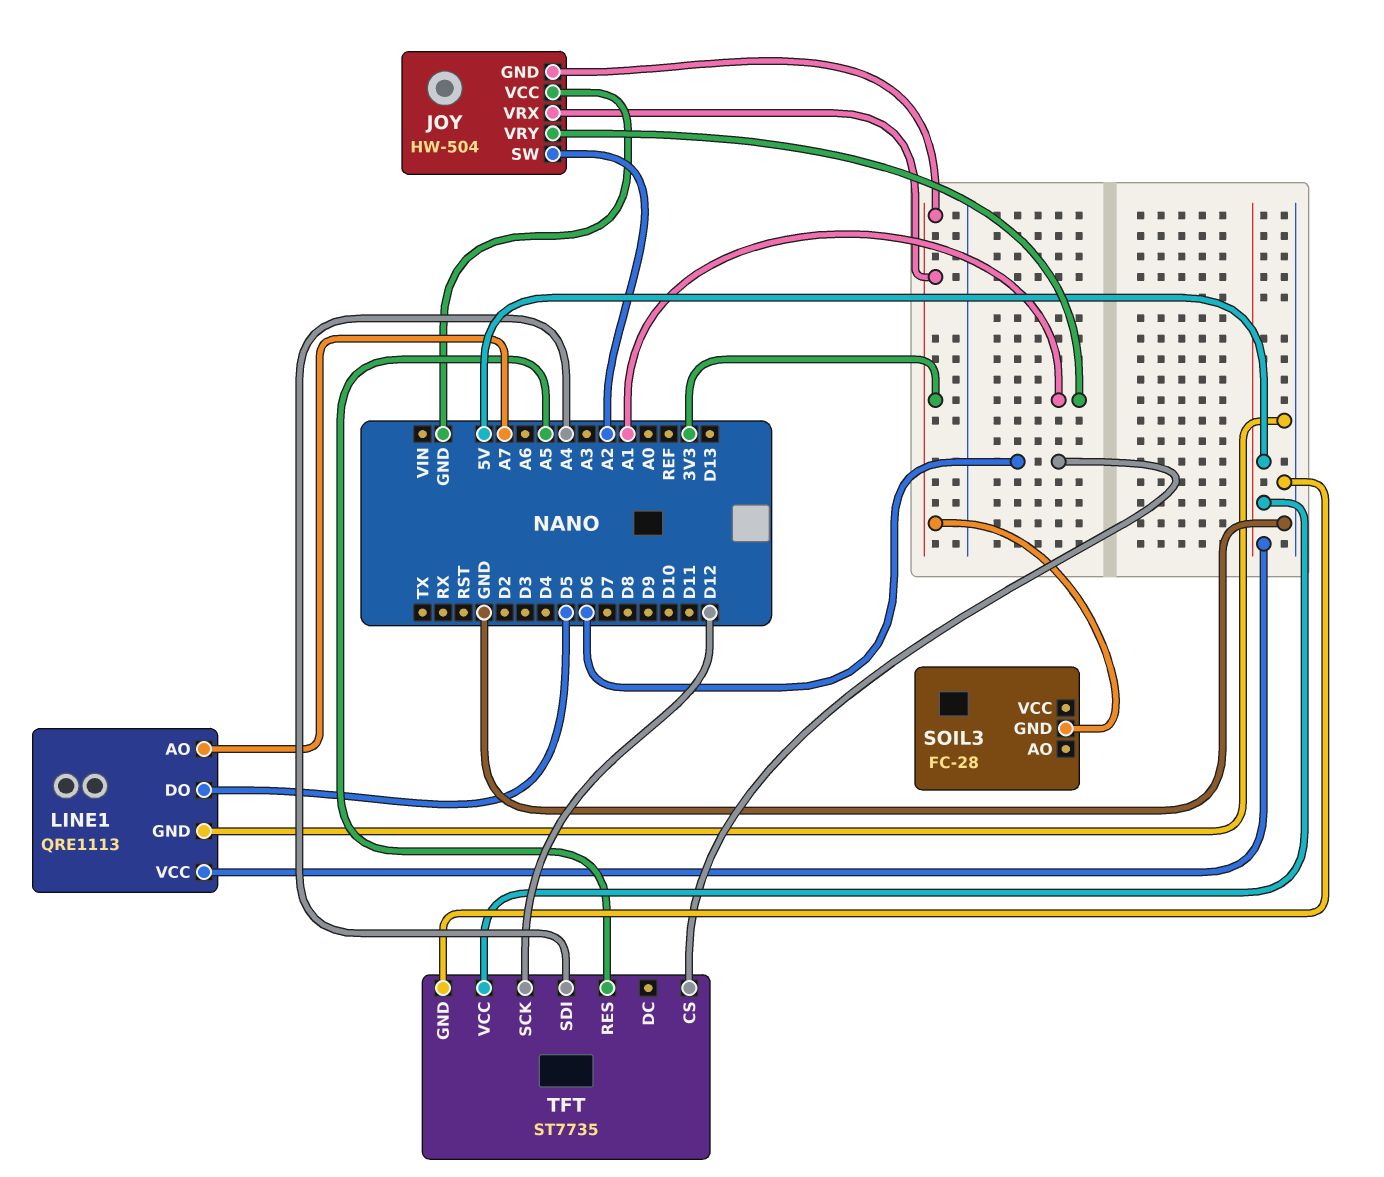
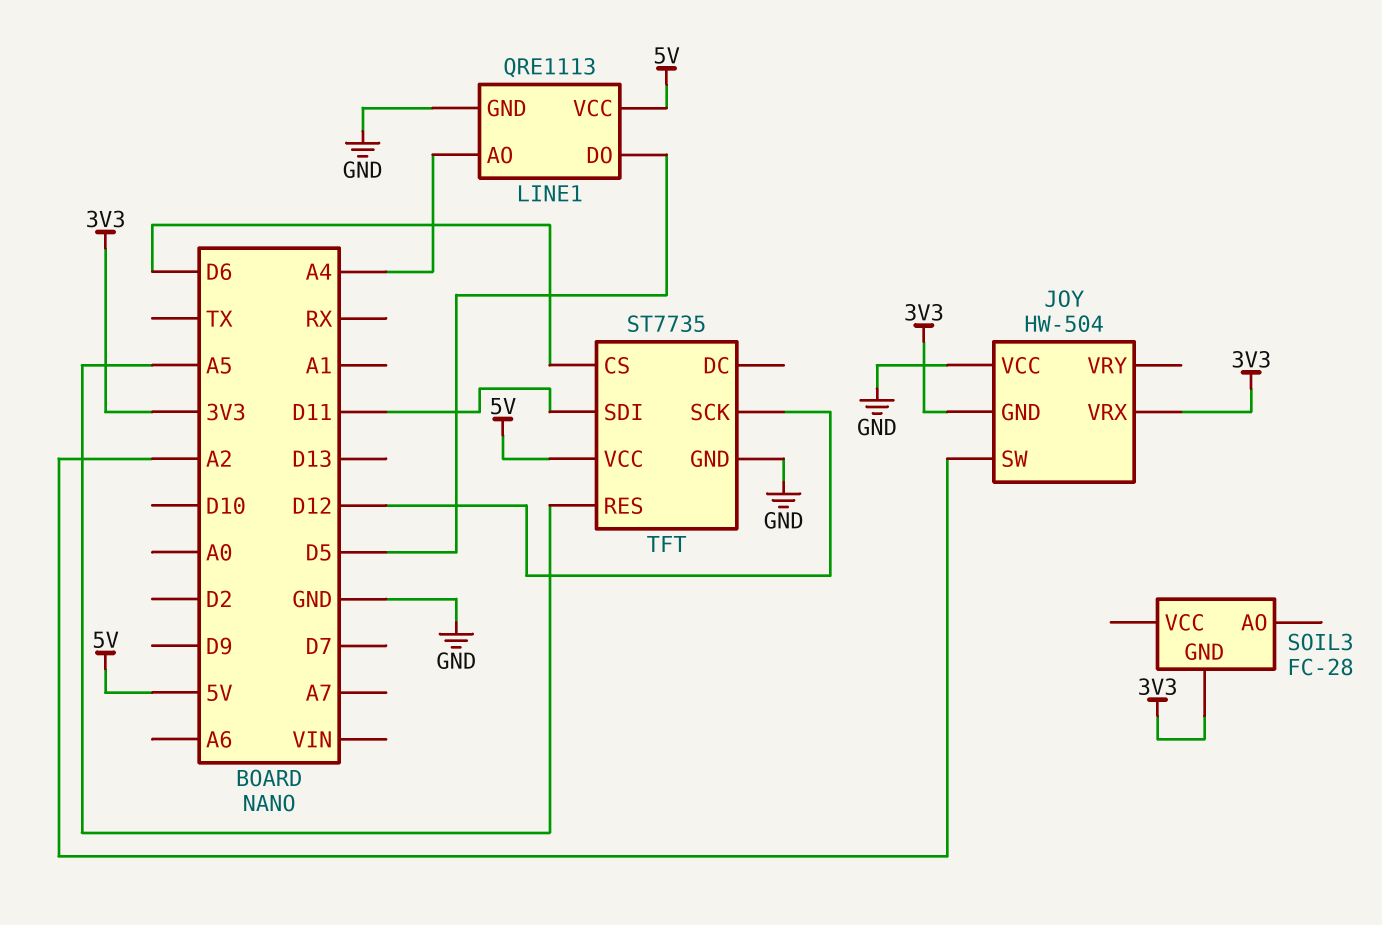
JOY pin VRY: A1 -> none
LINE1 pin AO: A7 -> A4
TFT pin SDI: A4 -> D11

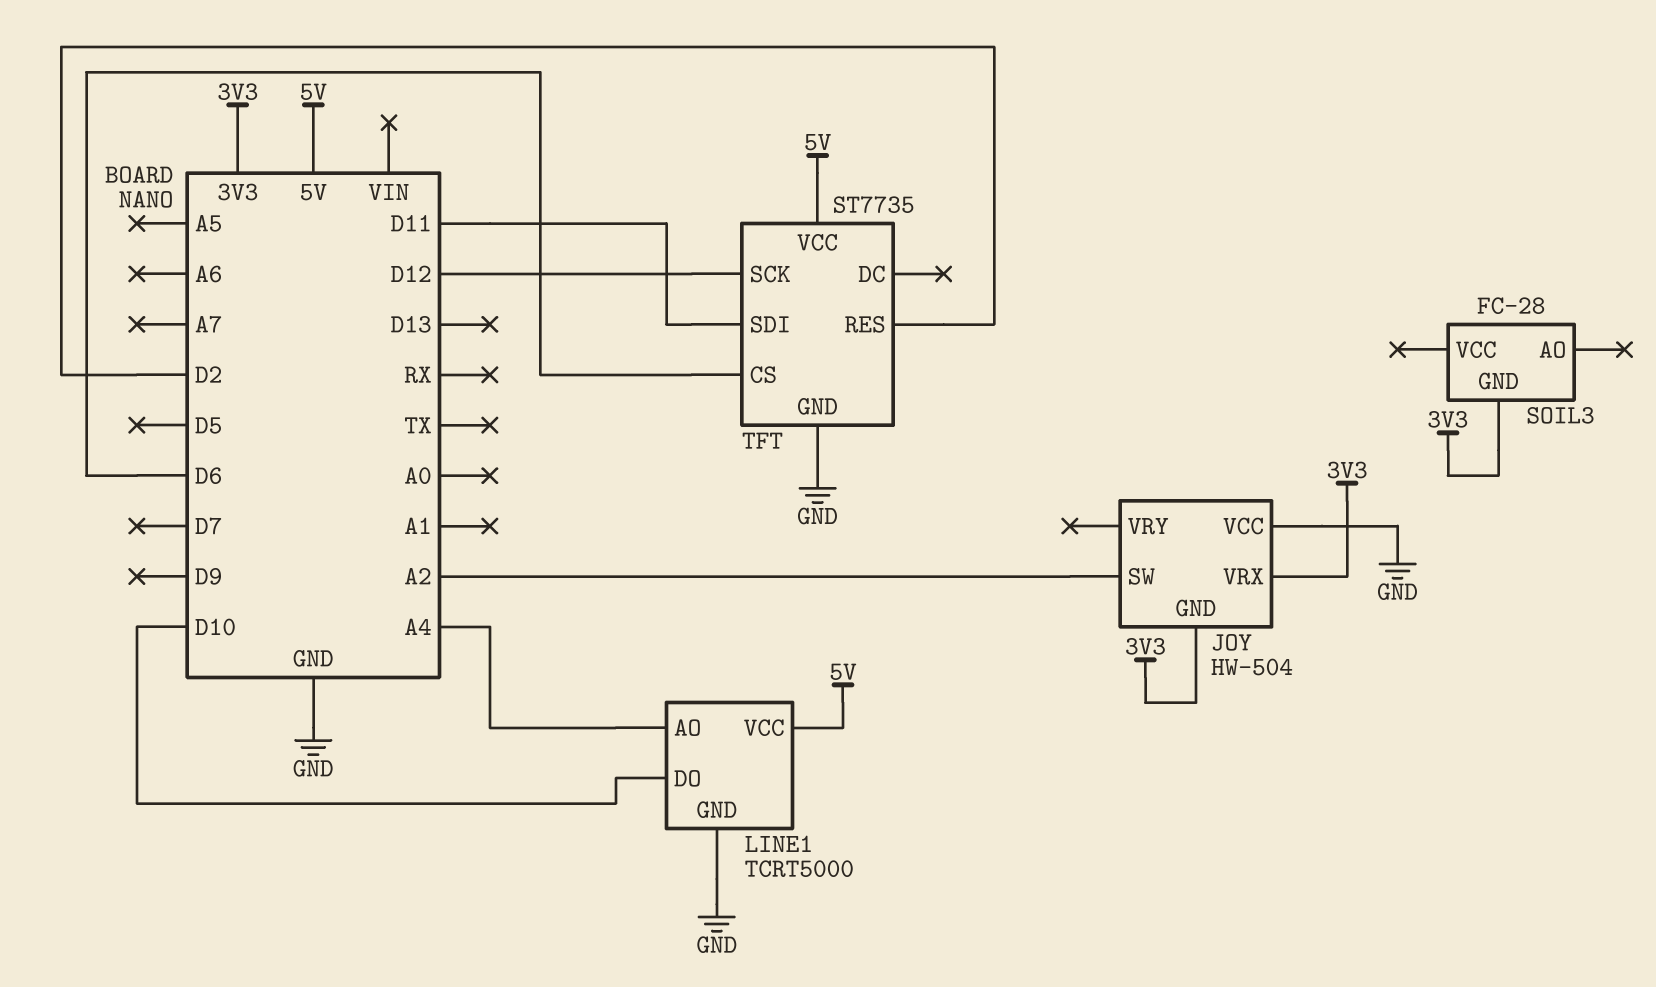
LINE1: QRE1113 -> TCRT5000
LINE1 pin DO: D5 -> D10
TFT pin RES: A5 -> D2

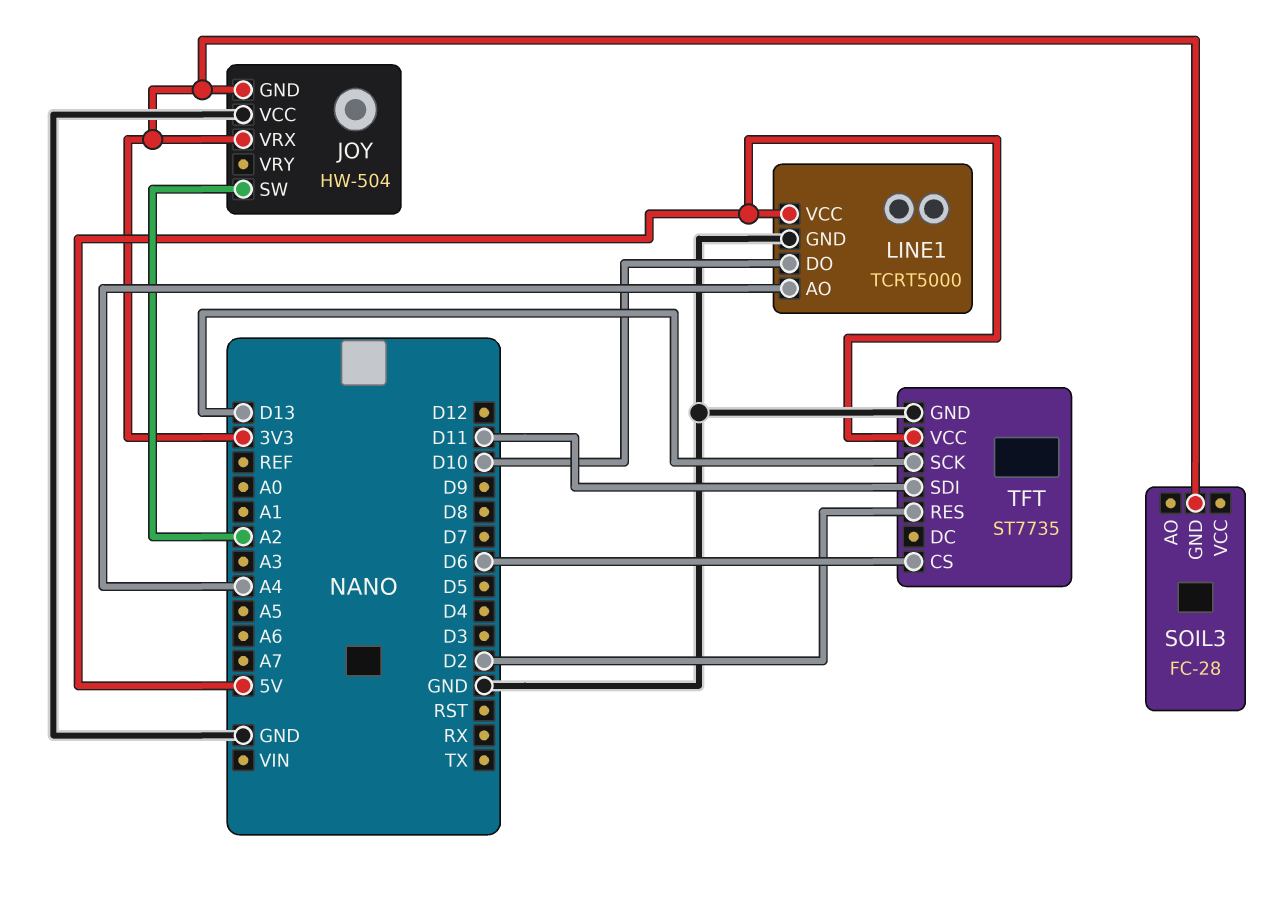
TFT pin SCK: D12 -> D13

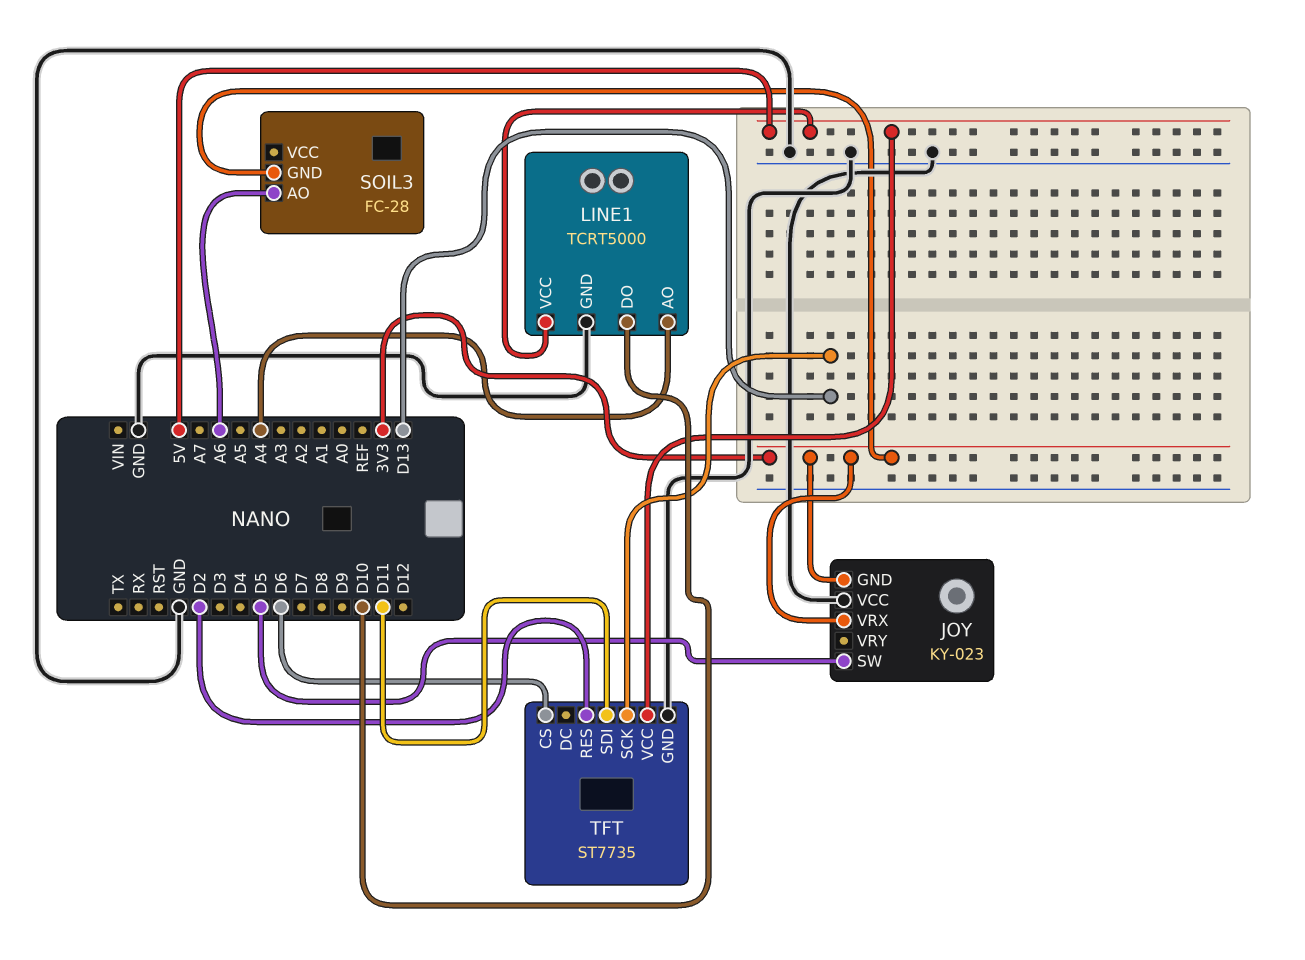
JOY: HW-504 -> KY-023
JOY pin SW: A2 -> D5
SOIL3 pin AO: none -> A6

